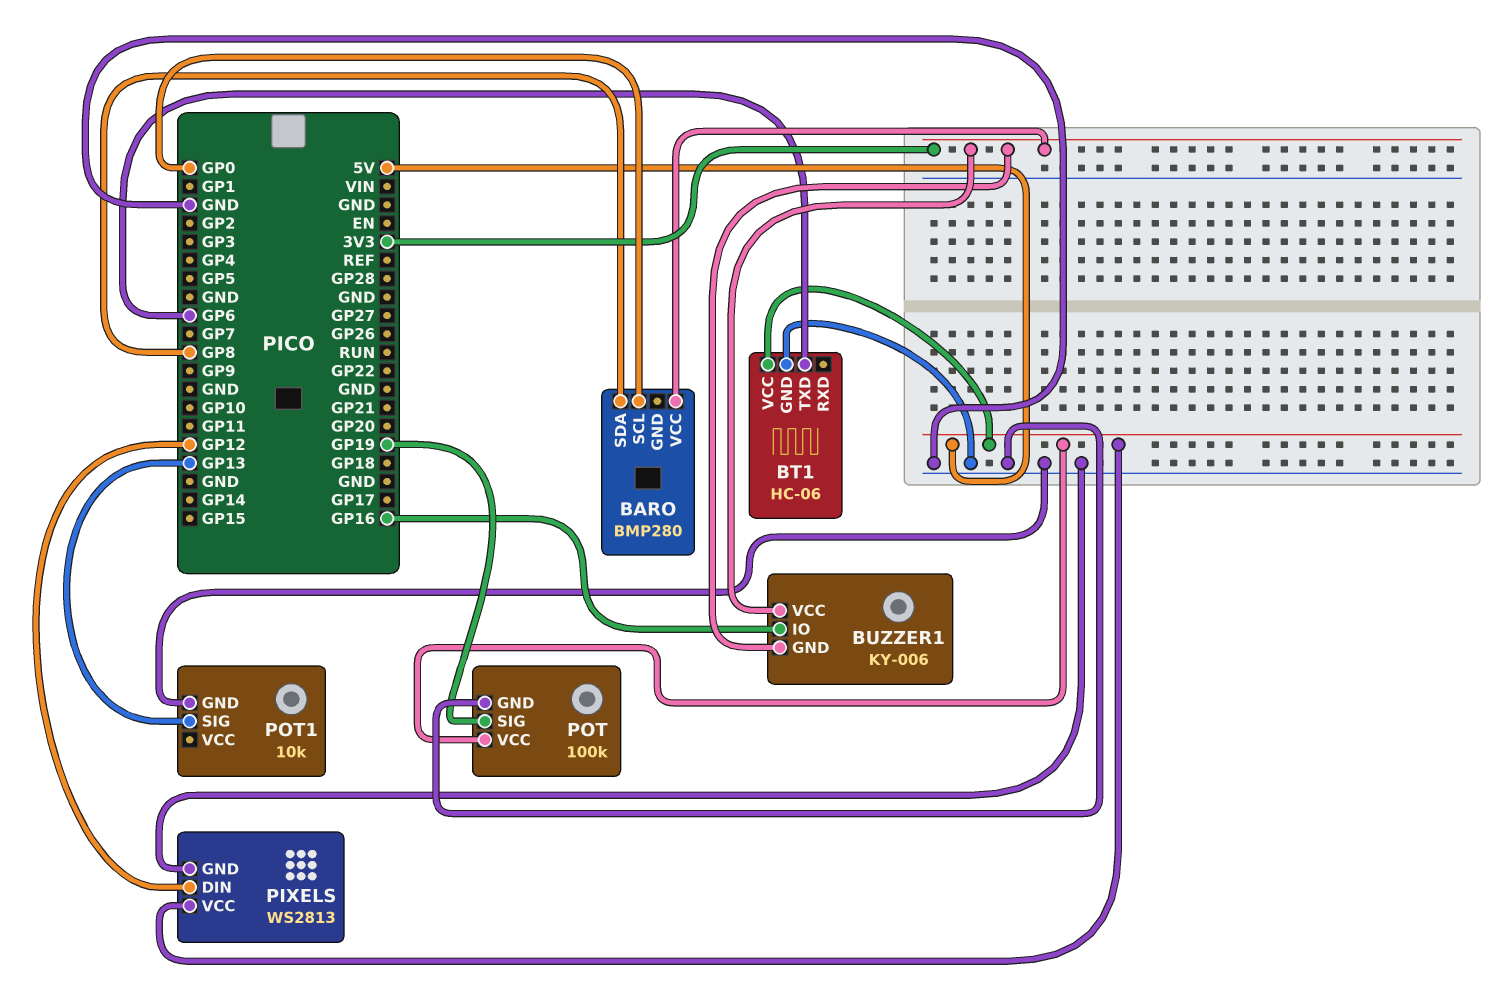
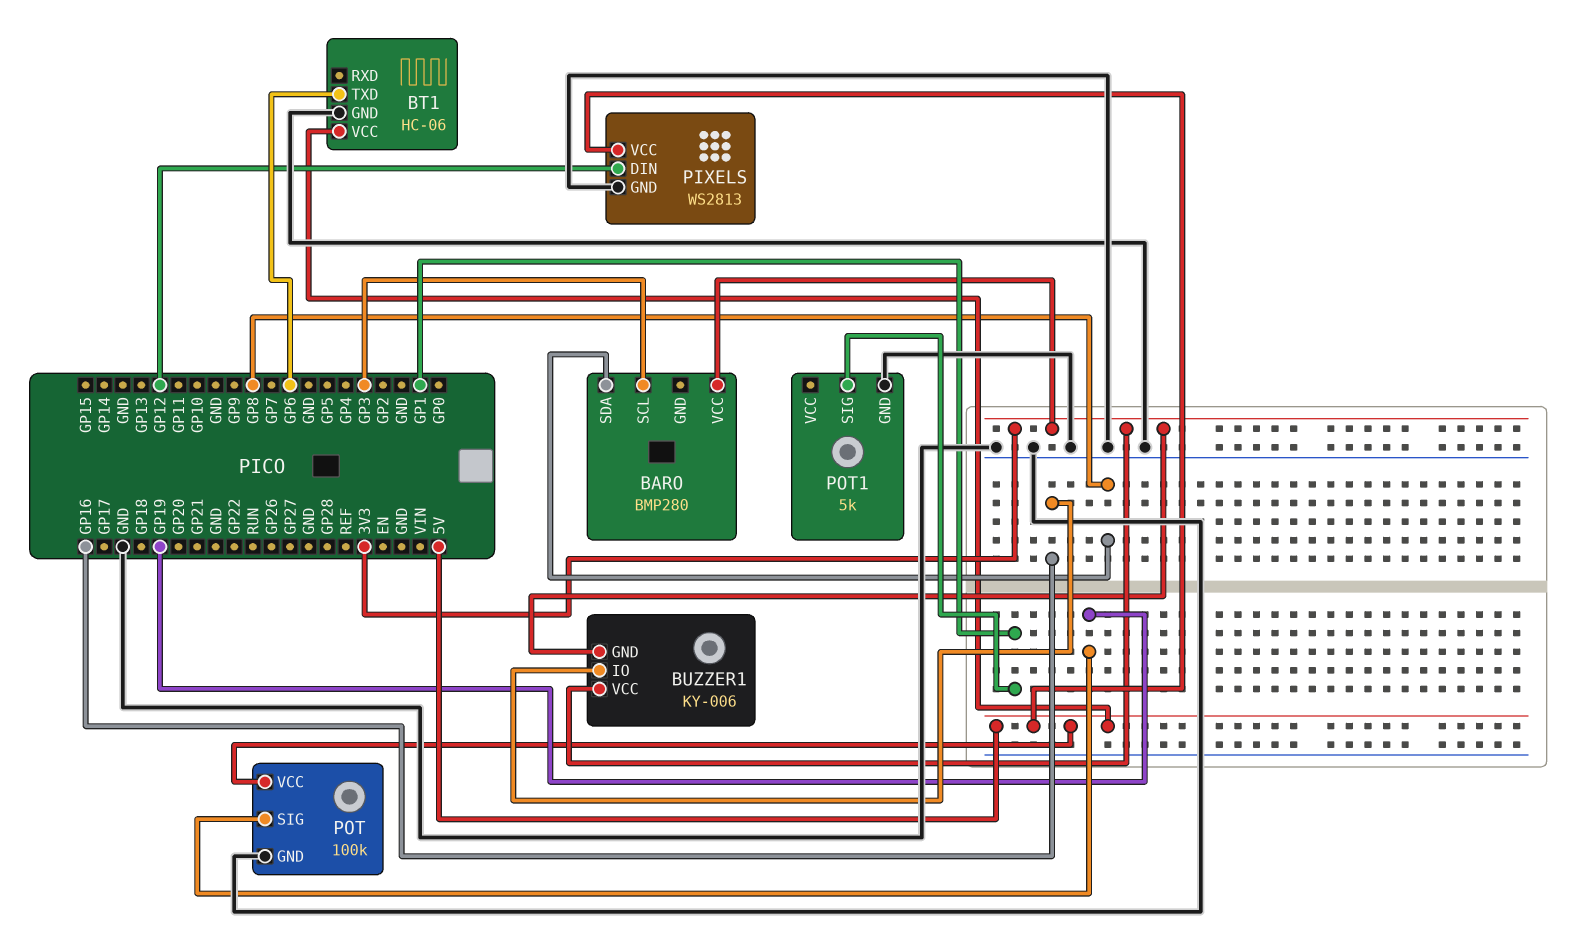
BARO pin SCL: GP0 -> GP3
POT1: 10k -> 5k
POT1 pin SIG: GP13 -> GP1

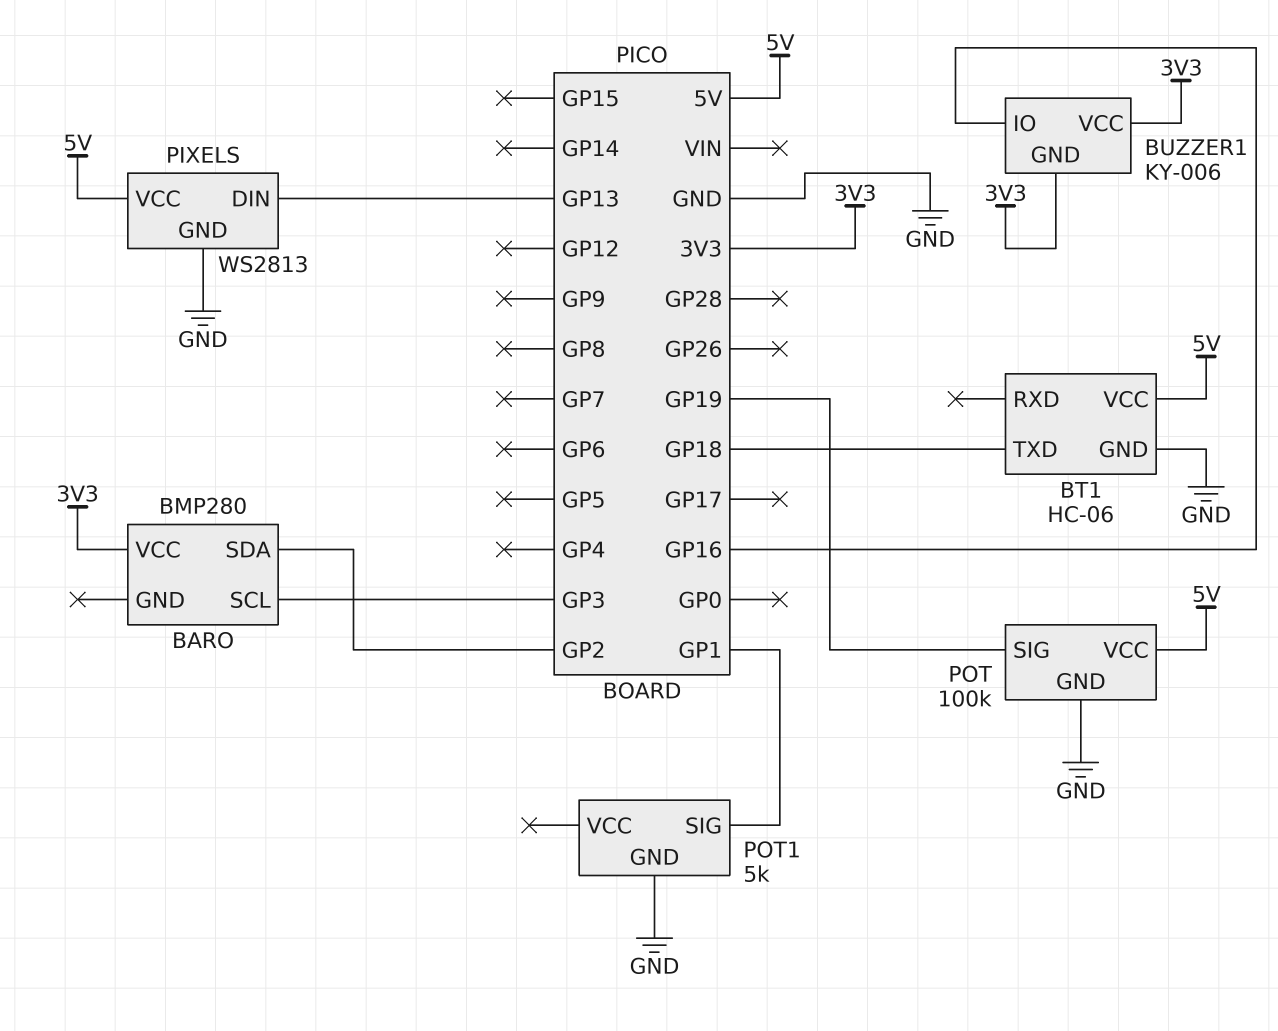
BARO pin SDA: GP8 -> GP2
BT1 pin TXD: GP6 -> GP18
PIXELS pin DIN: GP12 -> GP13

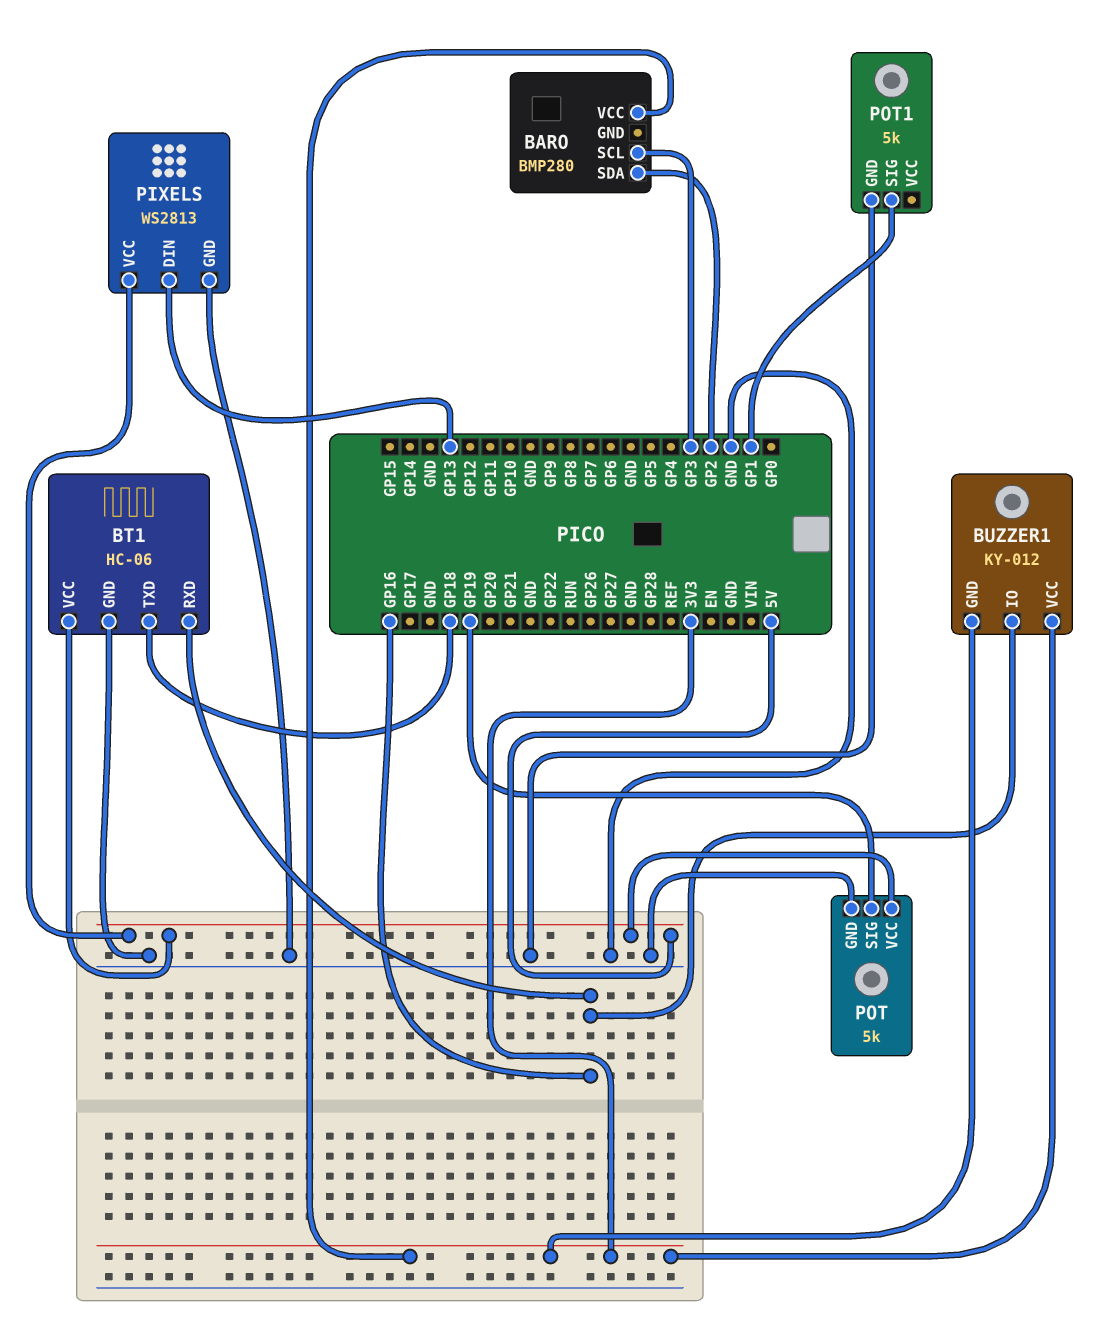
BT1 pin RXD: none -> GP16
BUZZER1: KY-006 -> KY-012
POT: 100k -> 5k

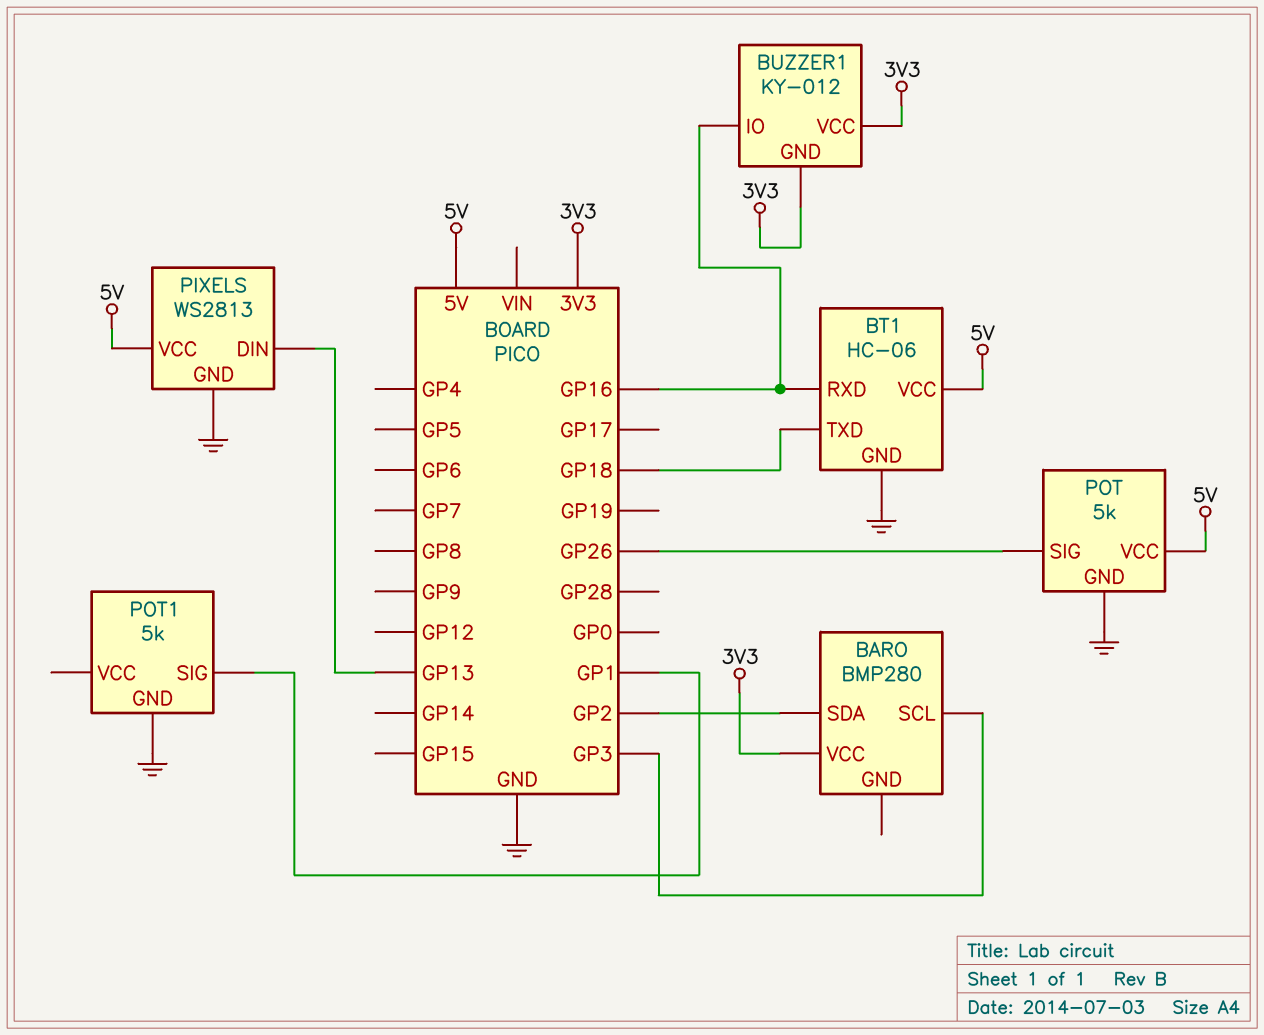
POT pin SIG: GP19 -> GP26

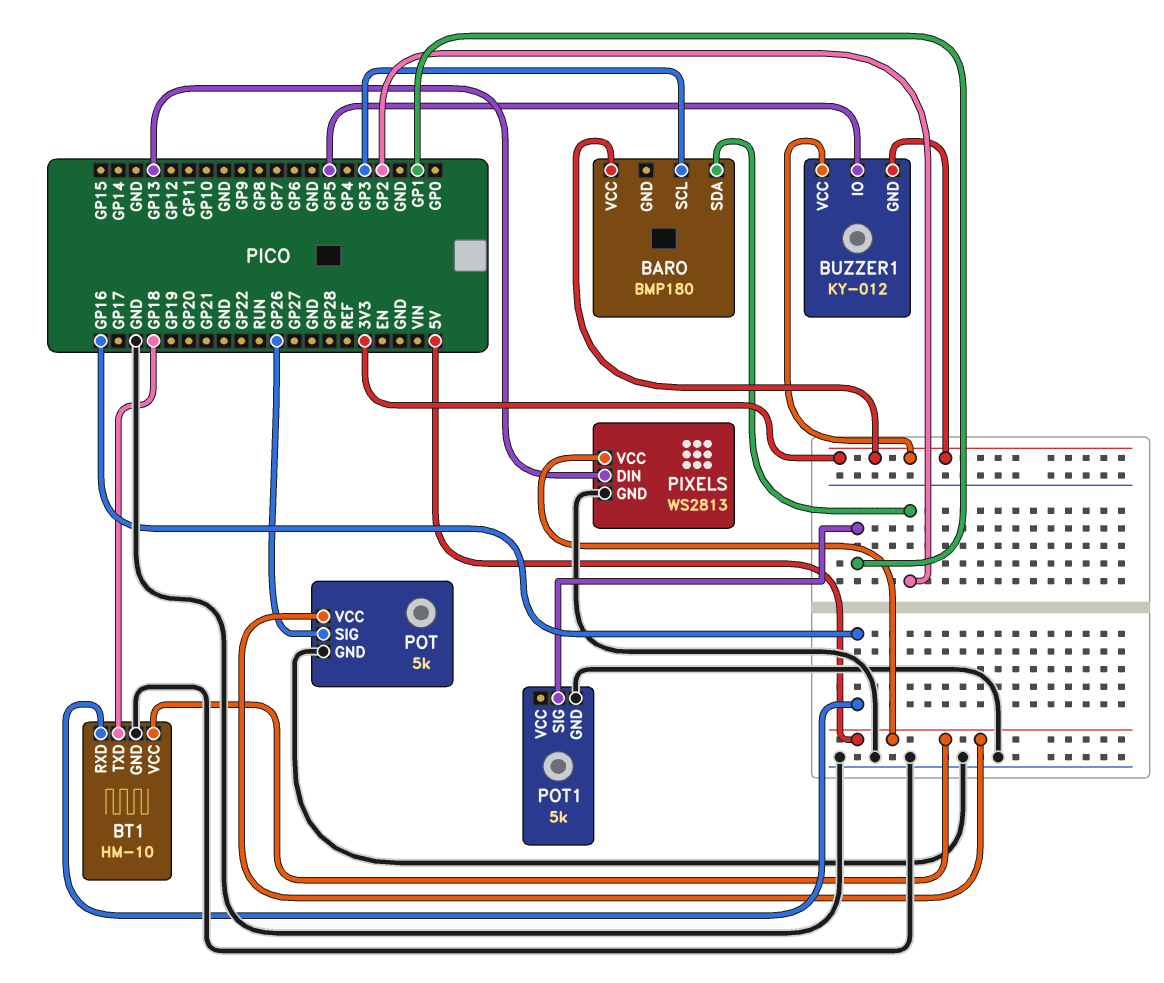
BARO: BMP280 -> BMP180
BT1: HC-06 -> HM-10
BUZZER1 pin IO: GP16 -> GP5

